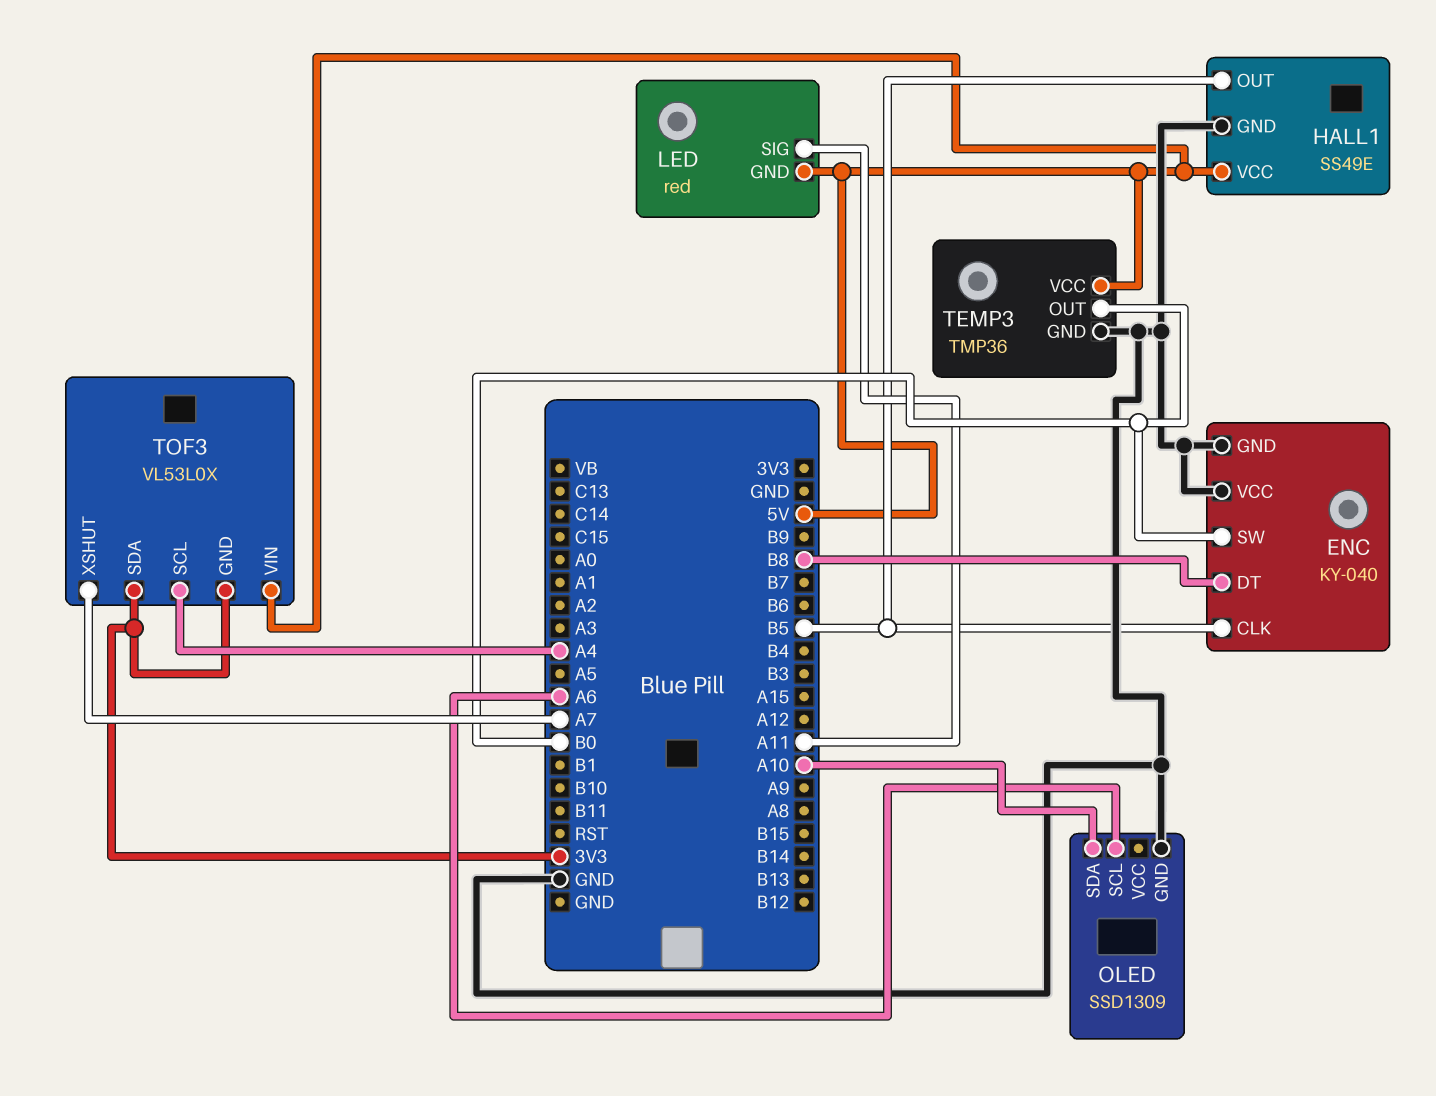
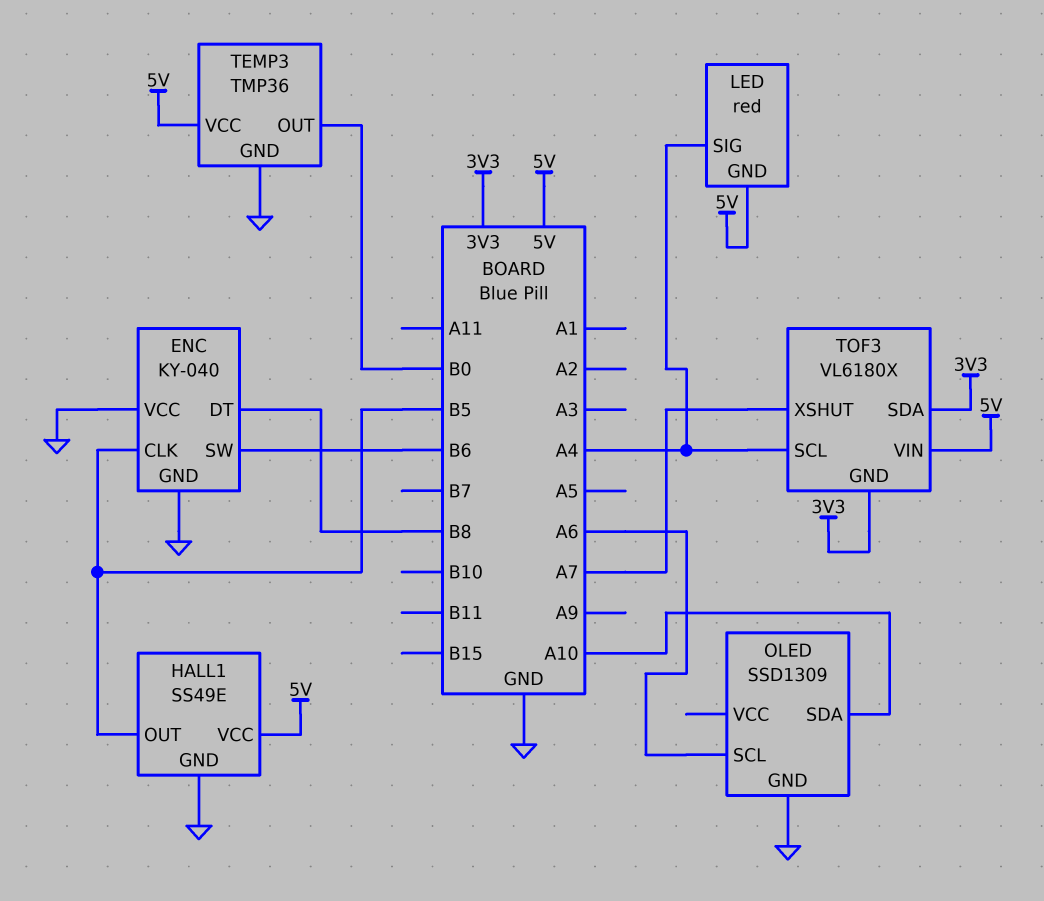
ENC pin SW: B0 -> B6
LED pin SIG: A11 -> A4
TOF3: VL53L0X -> VL6180X

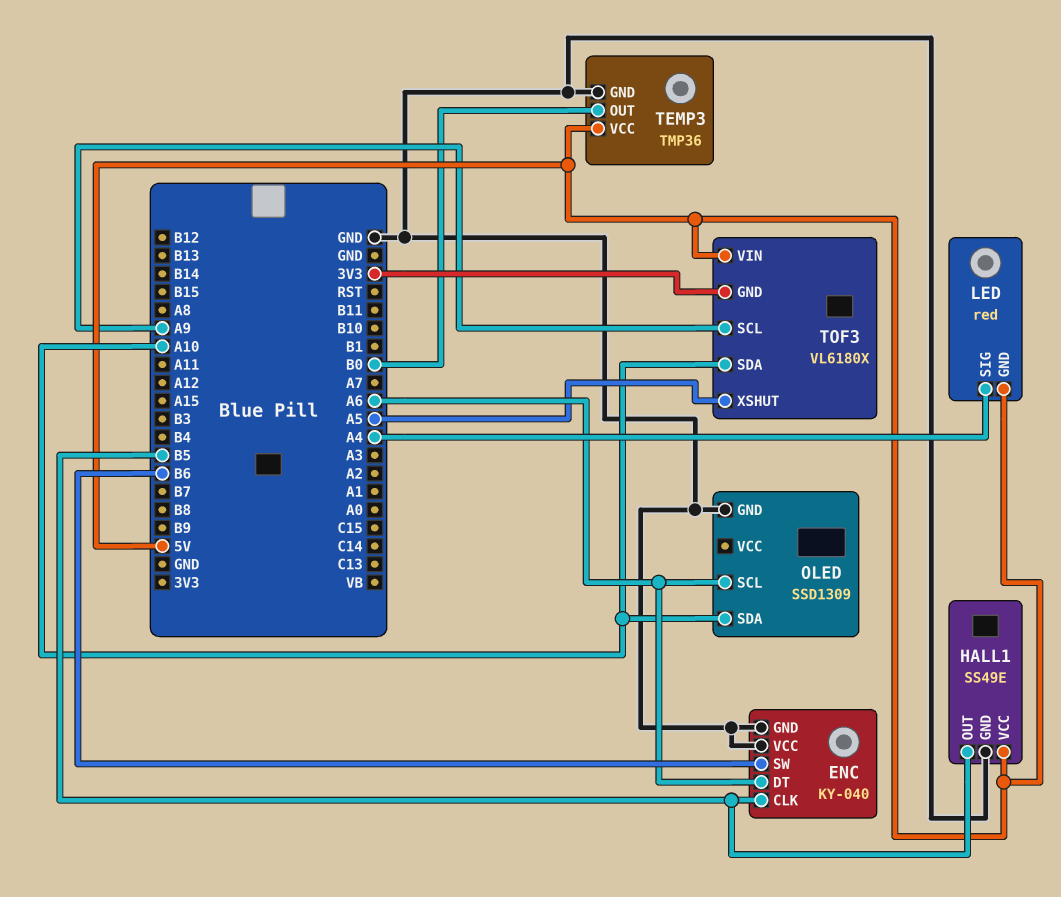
ENC pin DT: B8 -> A6
TOF3 pin SCL: A4 -> A9
TOF3 pin SDA: 3V3 -> A10
TOF3 pin XSHUT: A7 -> A5

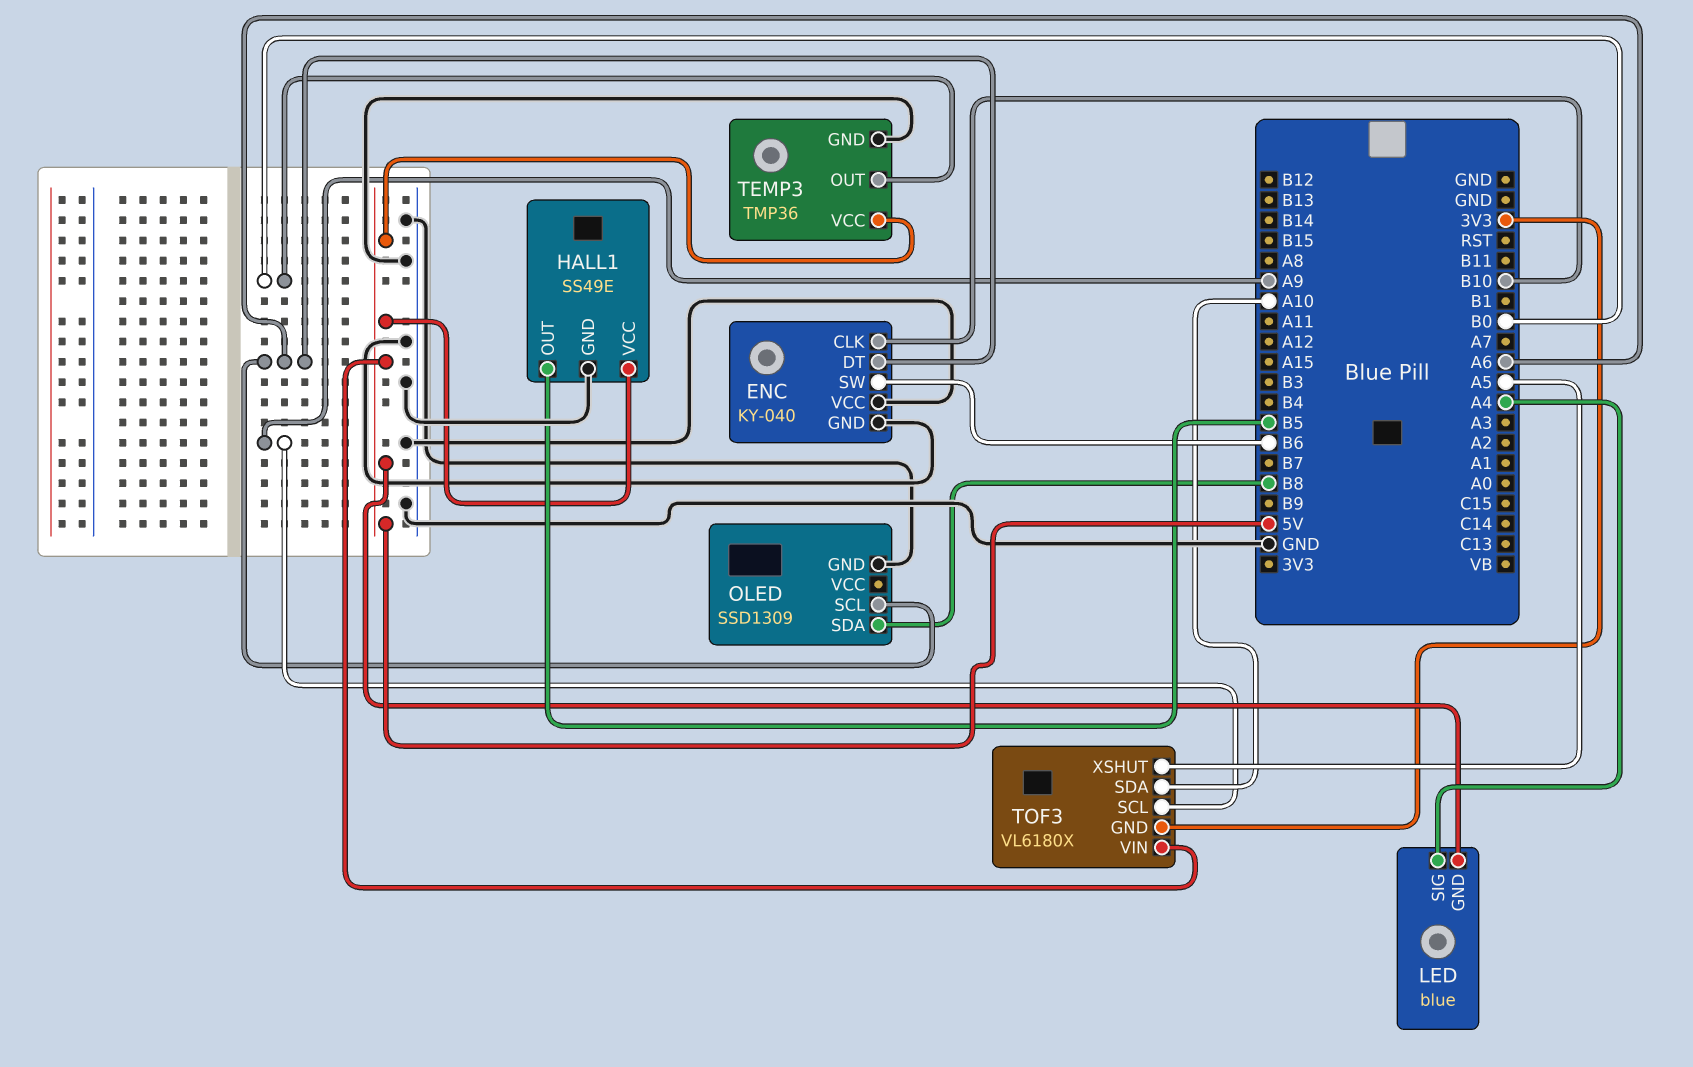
ENC pin CLK: B5 -> B10
LED: red -> blue
OLED pin SDA: A10 -> B8

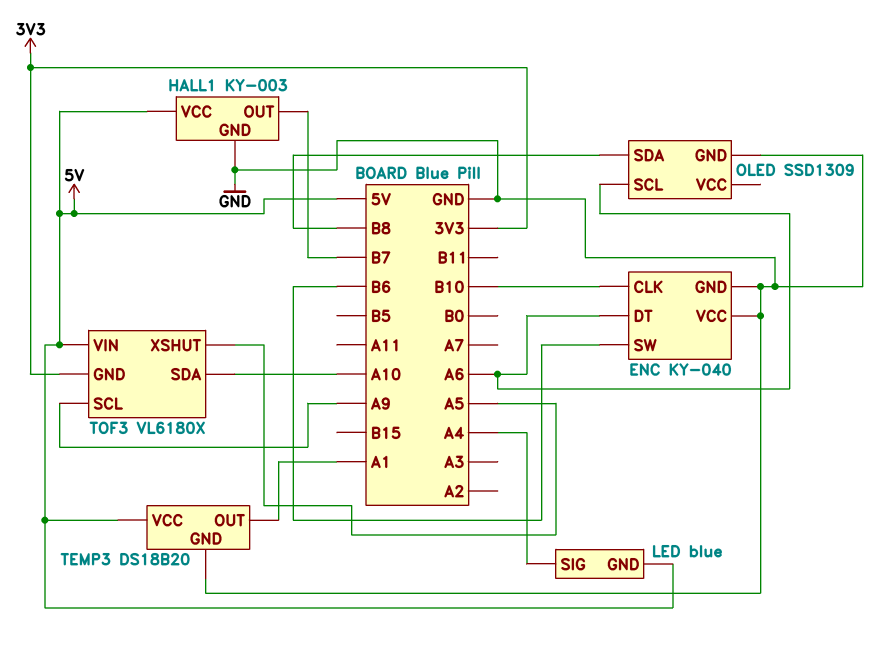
HALL1: SS49E -> KY-003
HALL1 pin OUT: B5 -> B7
TEMP3: TMP36 -> DS18B20
TEMP3 pin OUT: B0 -> A1

